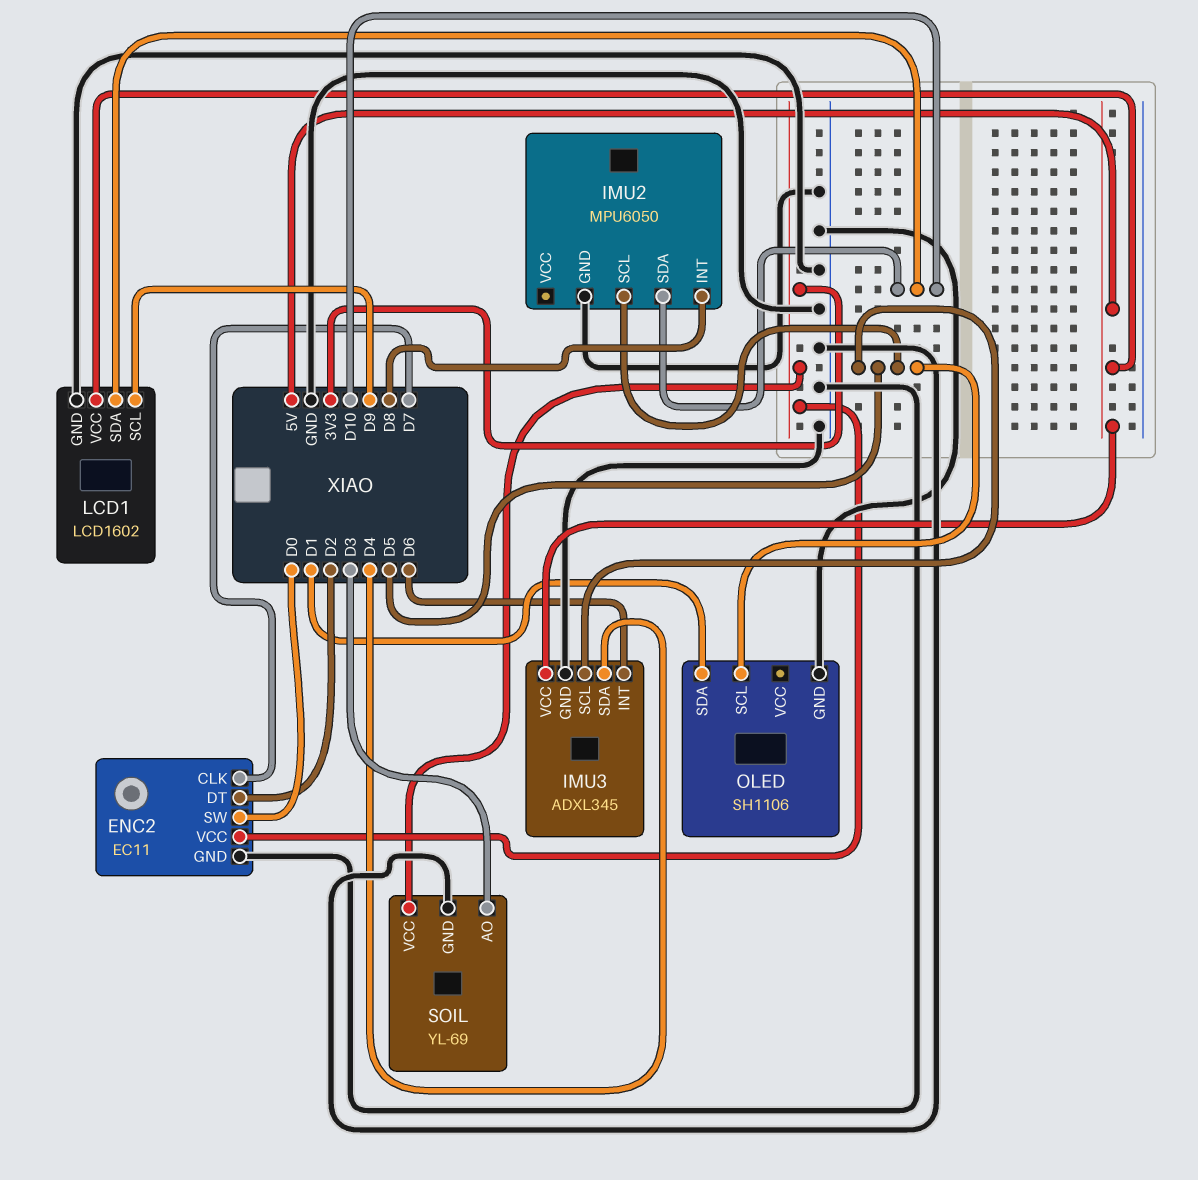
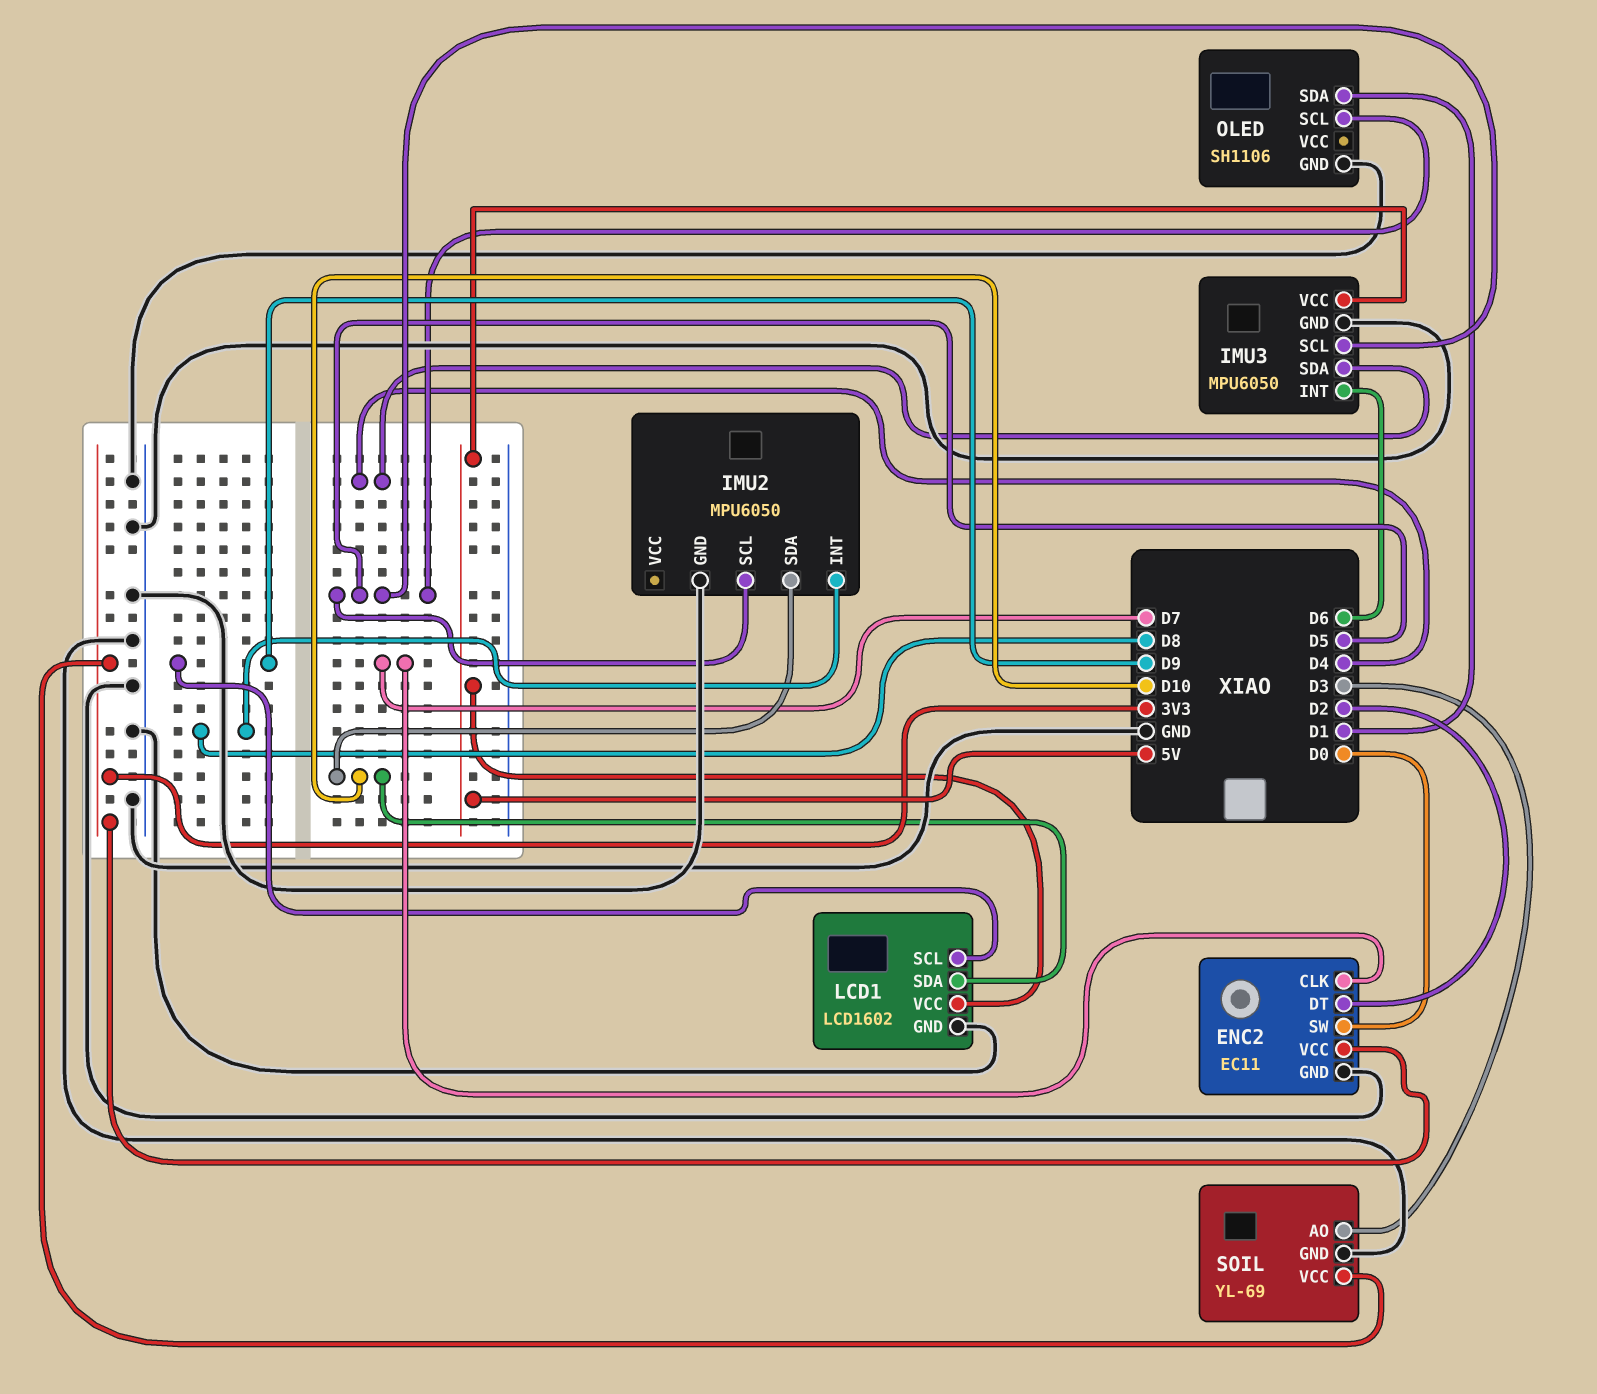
IMU3: ADXL345 -> MPU6050

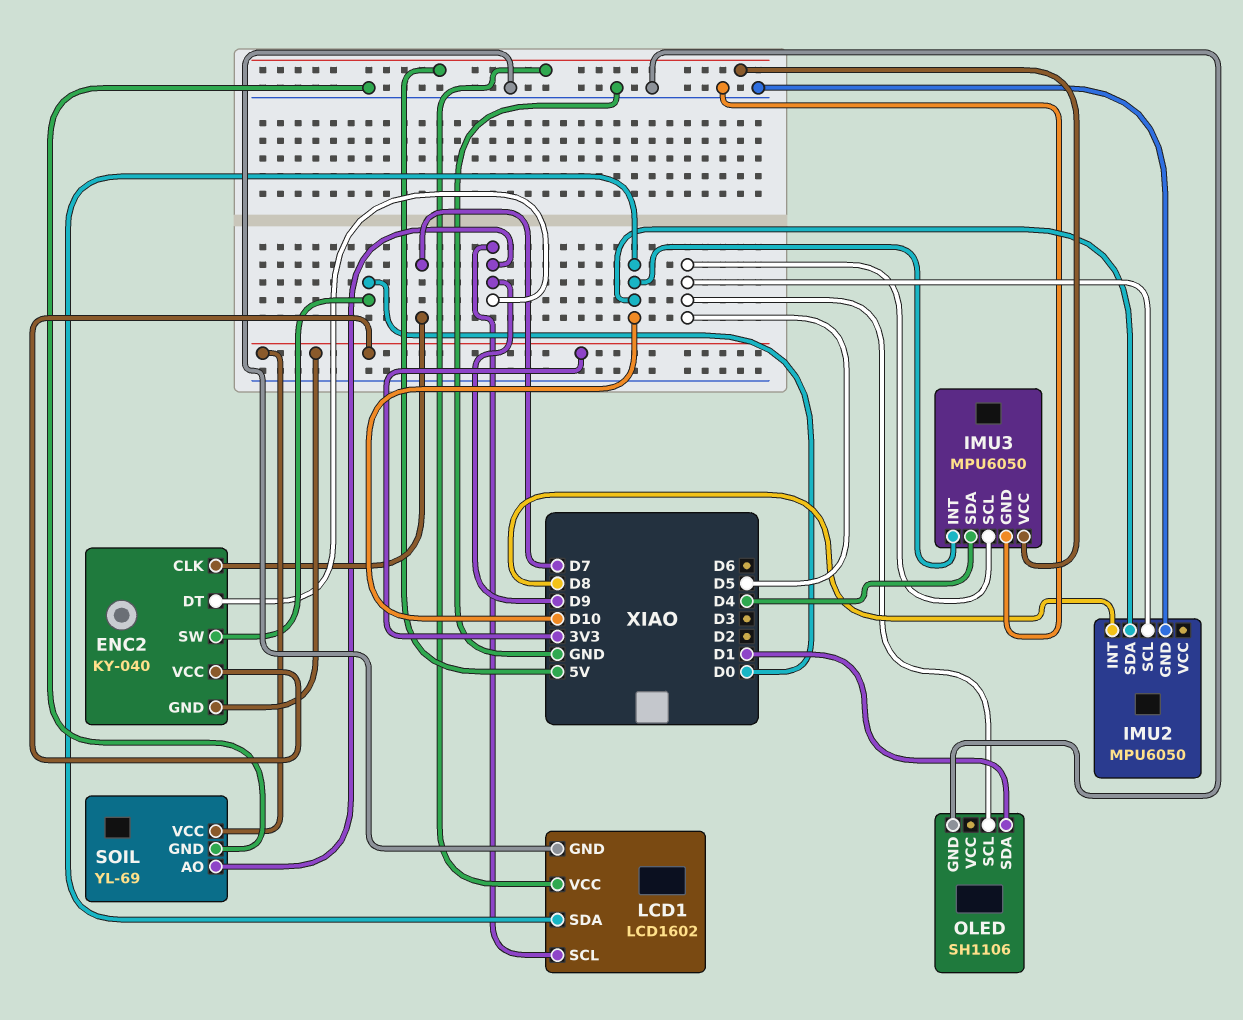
ENC2: EC11 -> KY-040
ENC2 pin DT: D2 -> D9
ENC2 pin GND: GND -> 3V3
IMU3 pin INT: D6 -> D10
SOIL pin AO: D3 -> D9

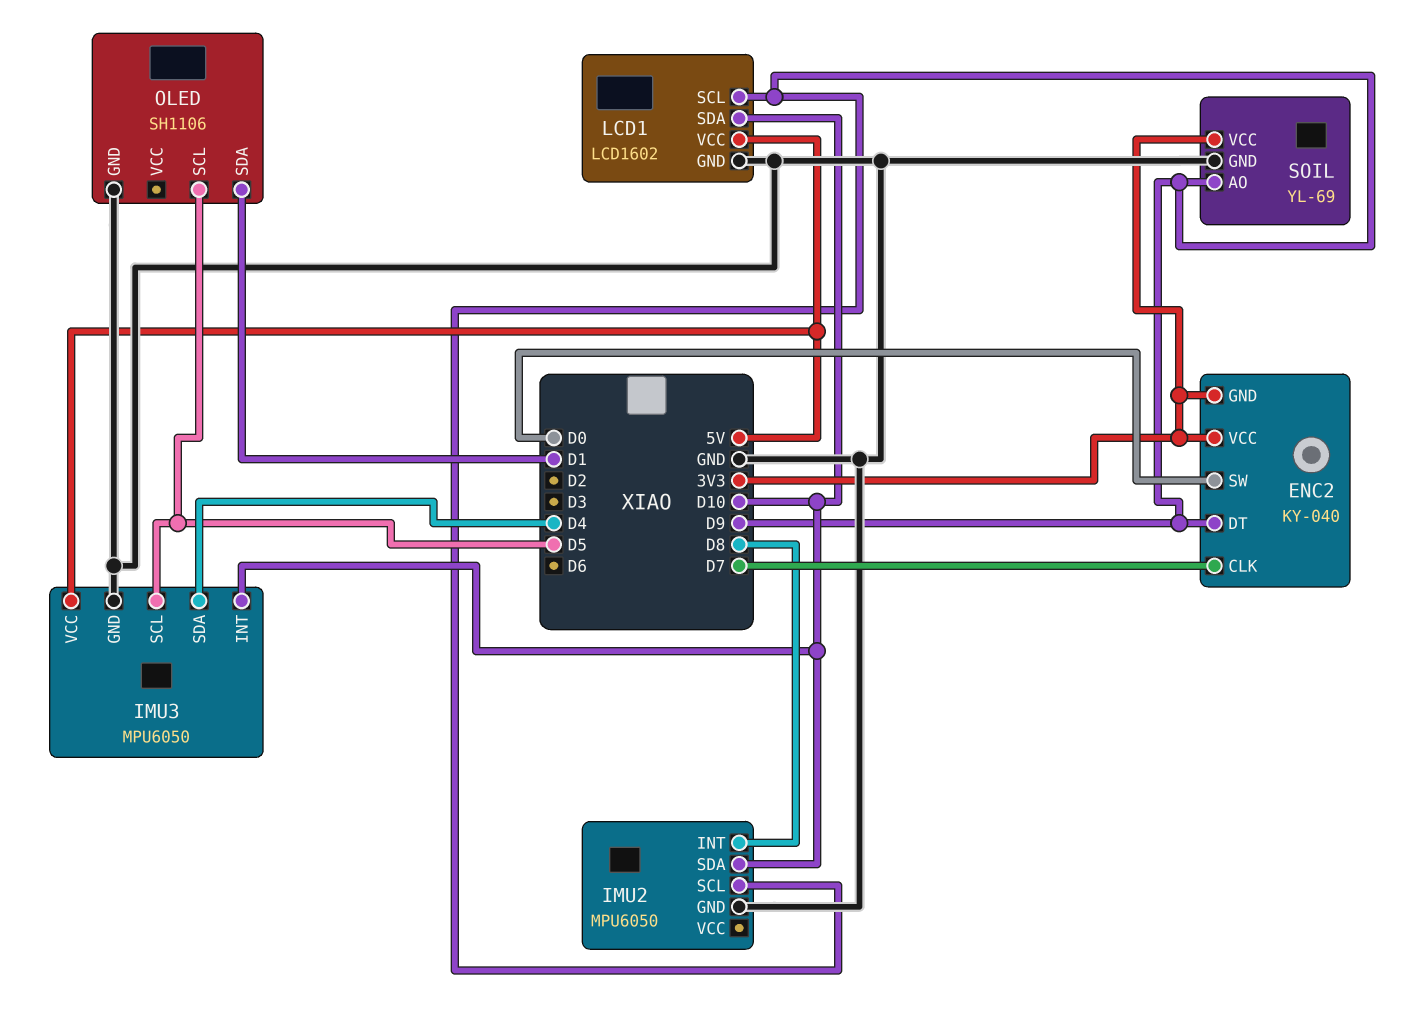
IMU2 pin SCL: D5 -> D9

